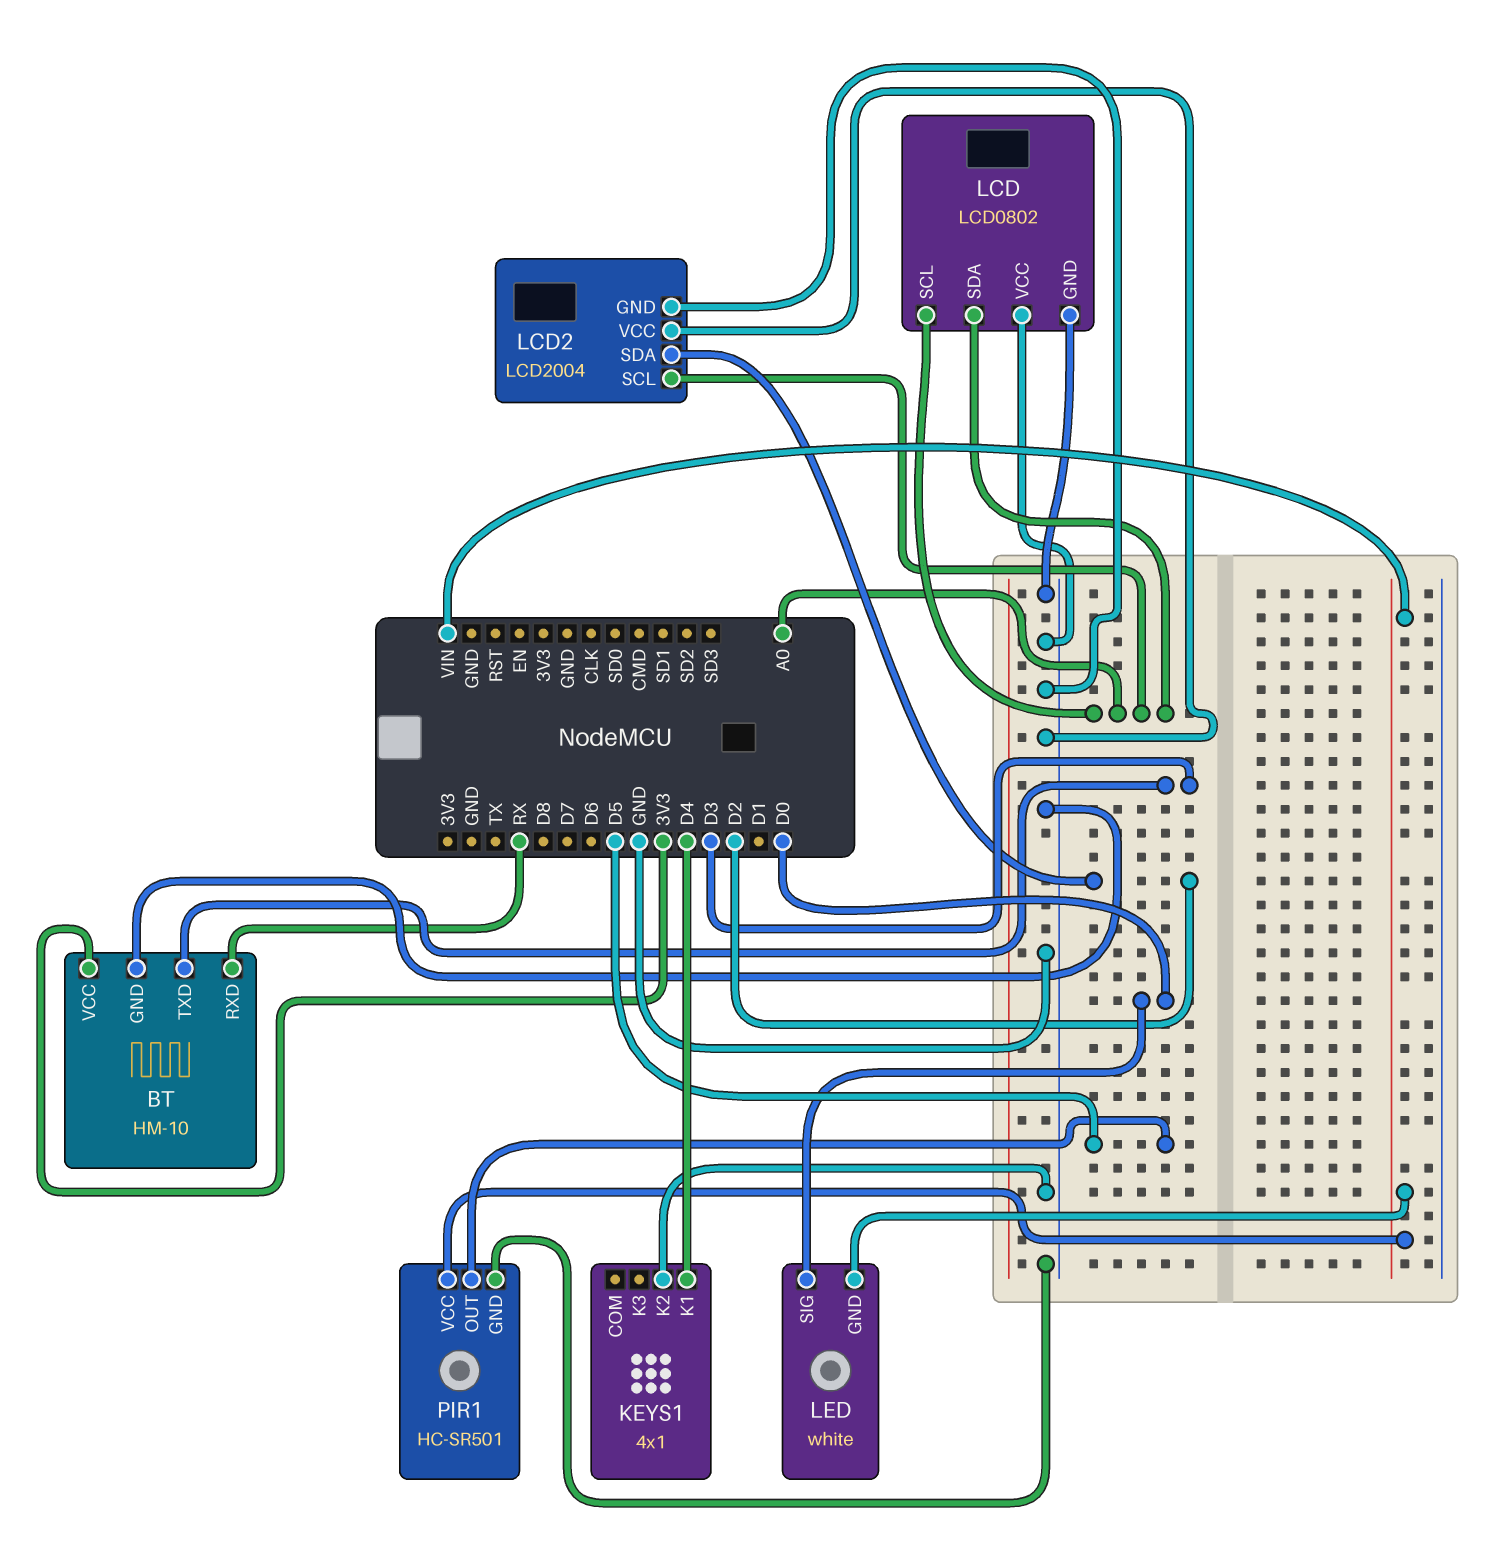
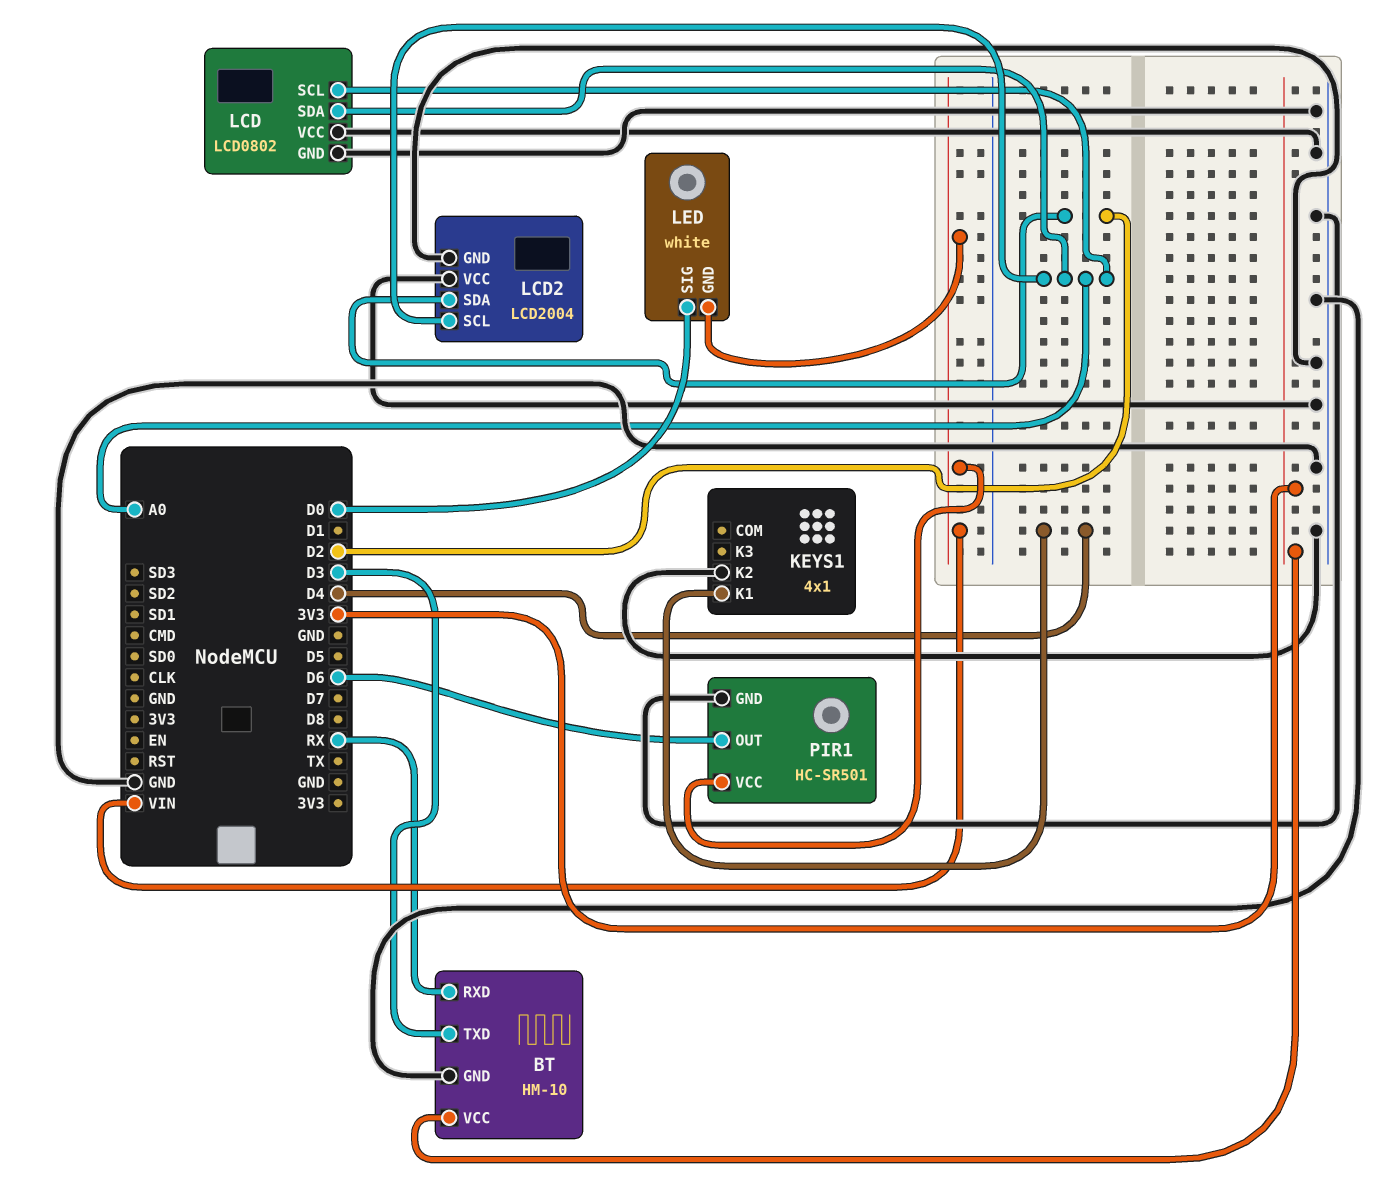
PIR1 pin OUT: D5 -> D6

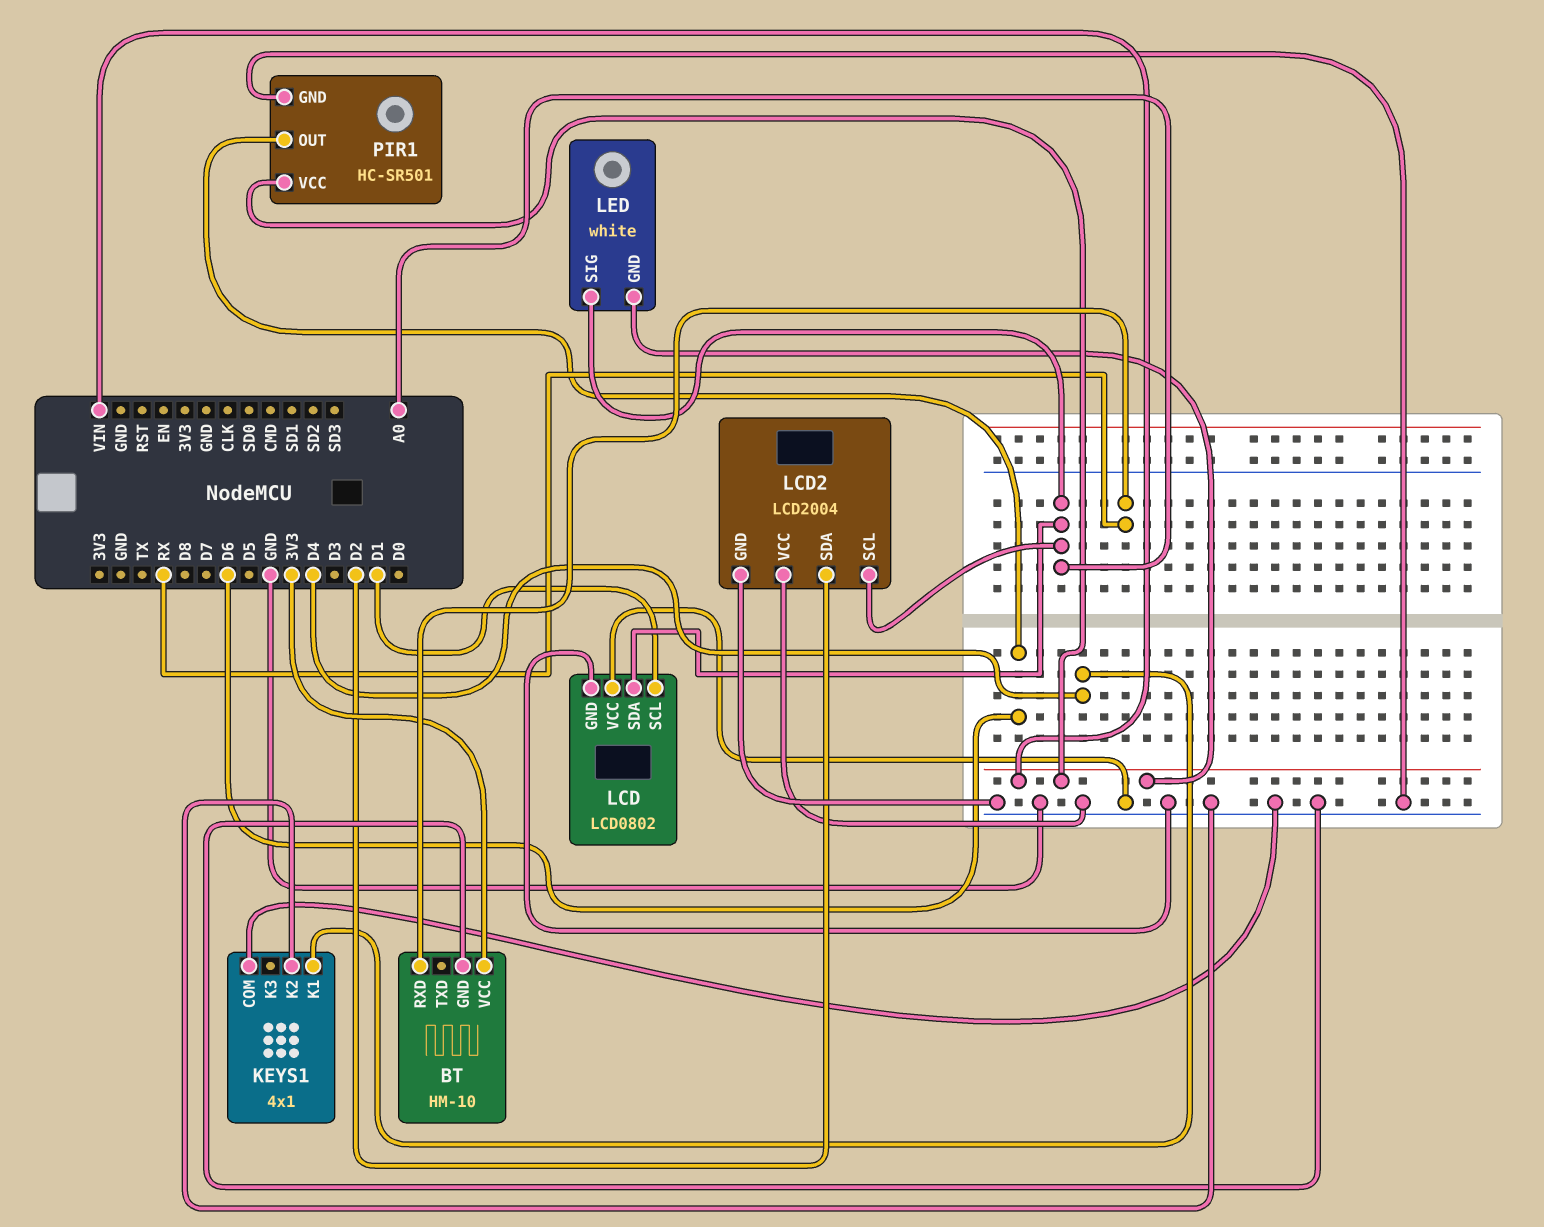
BT pin TXD: D3 -> none
KEYS1 pin COM: none -> GND
LCD pin SCL: A0 -> D1
LED pin SIG: D0 -> A0

